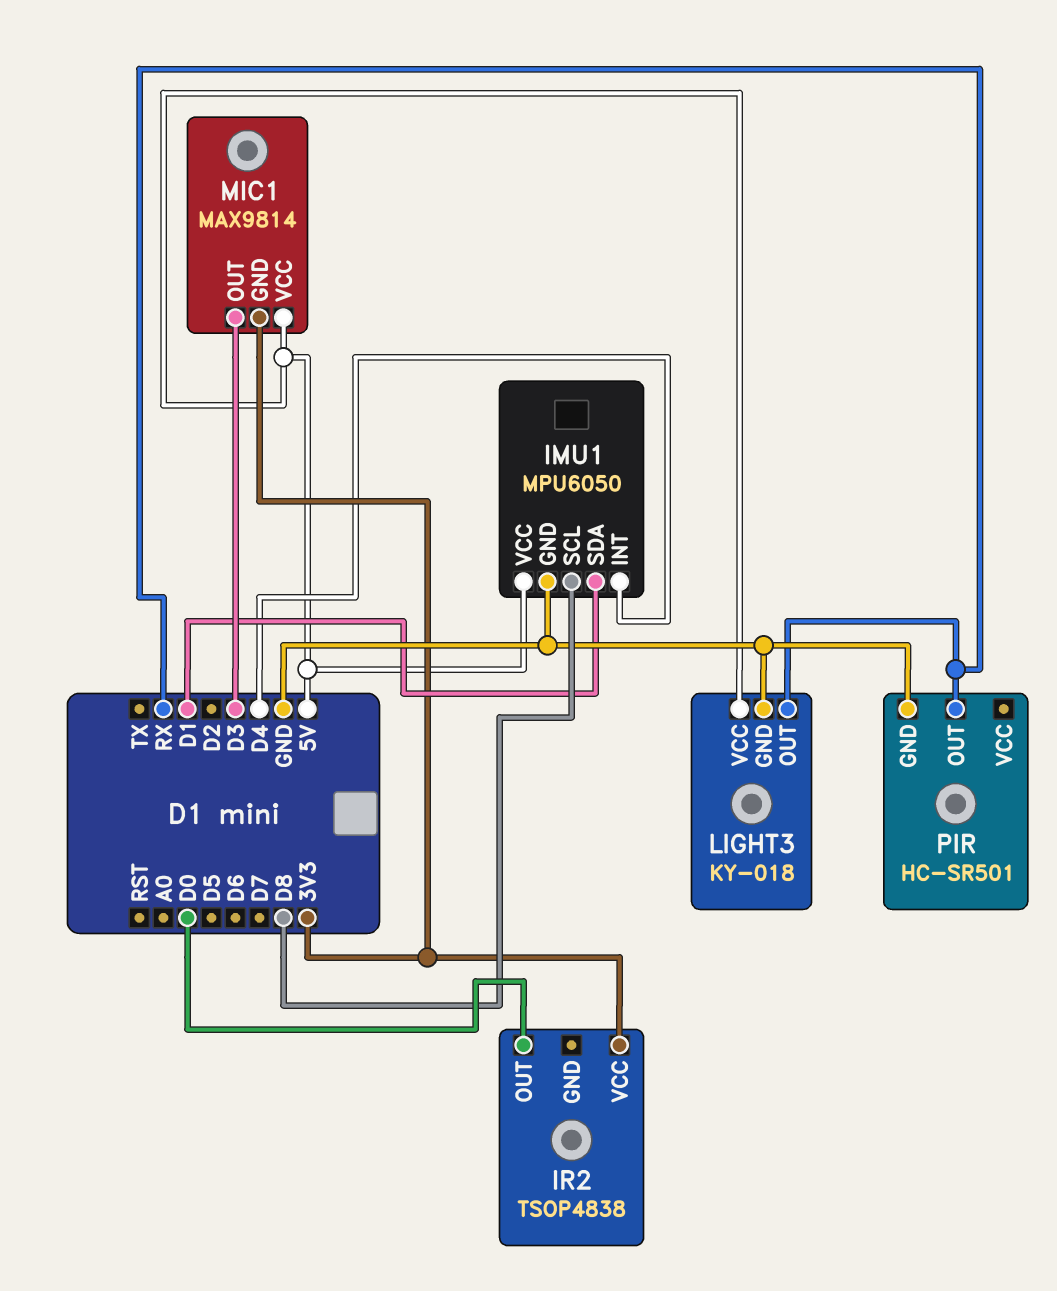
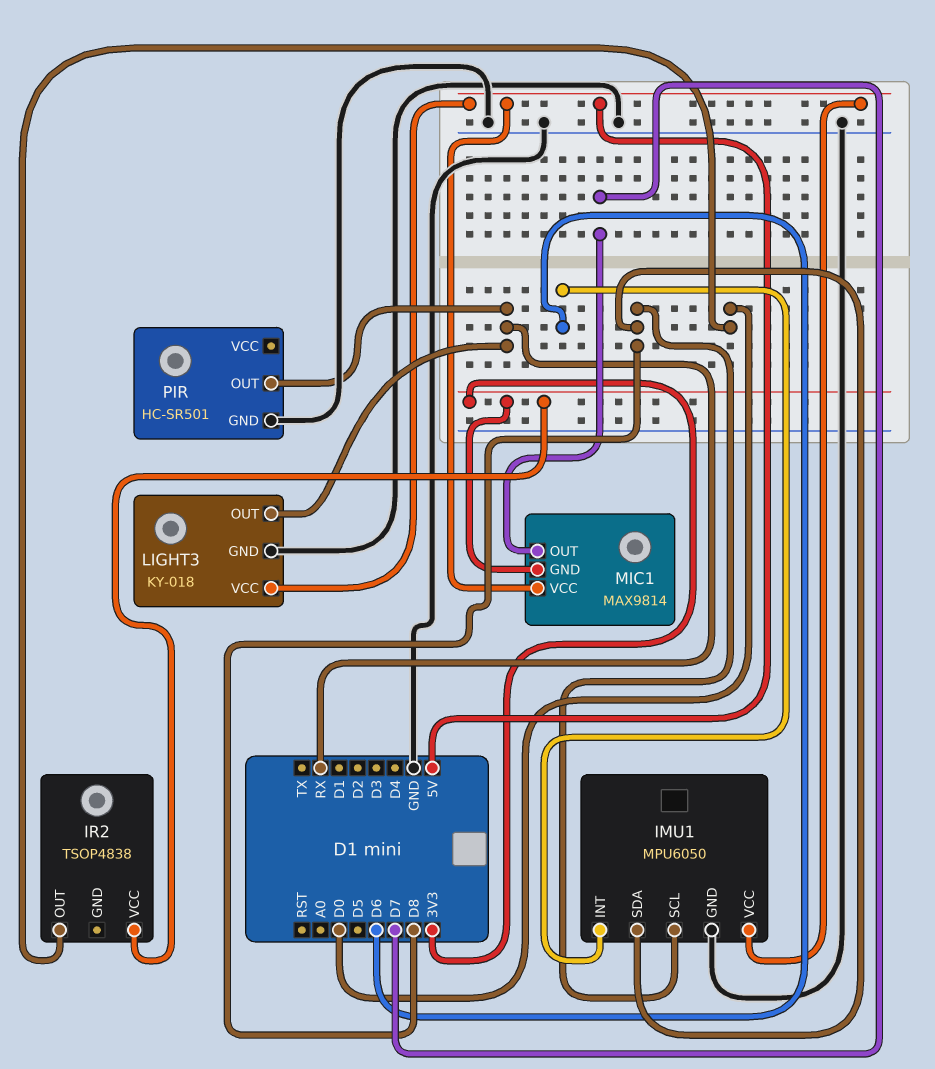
IMU1 pin INT: D4 -> D6
IMU1 pin SDA: D1 -> D8
MIC1 pin OUT: D3 -> D7

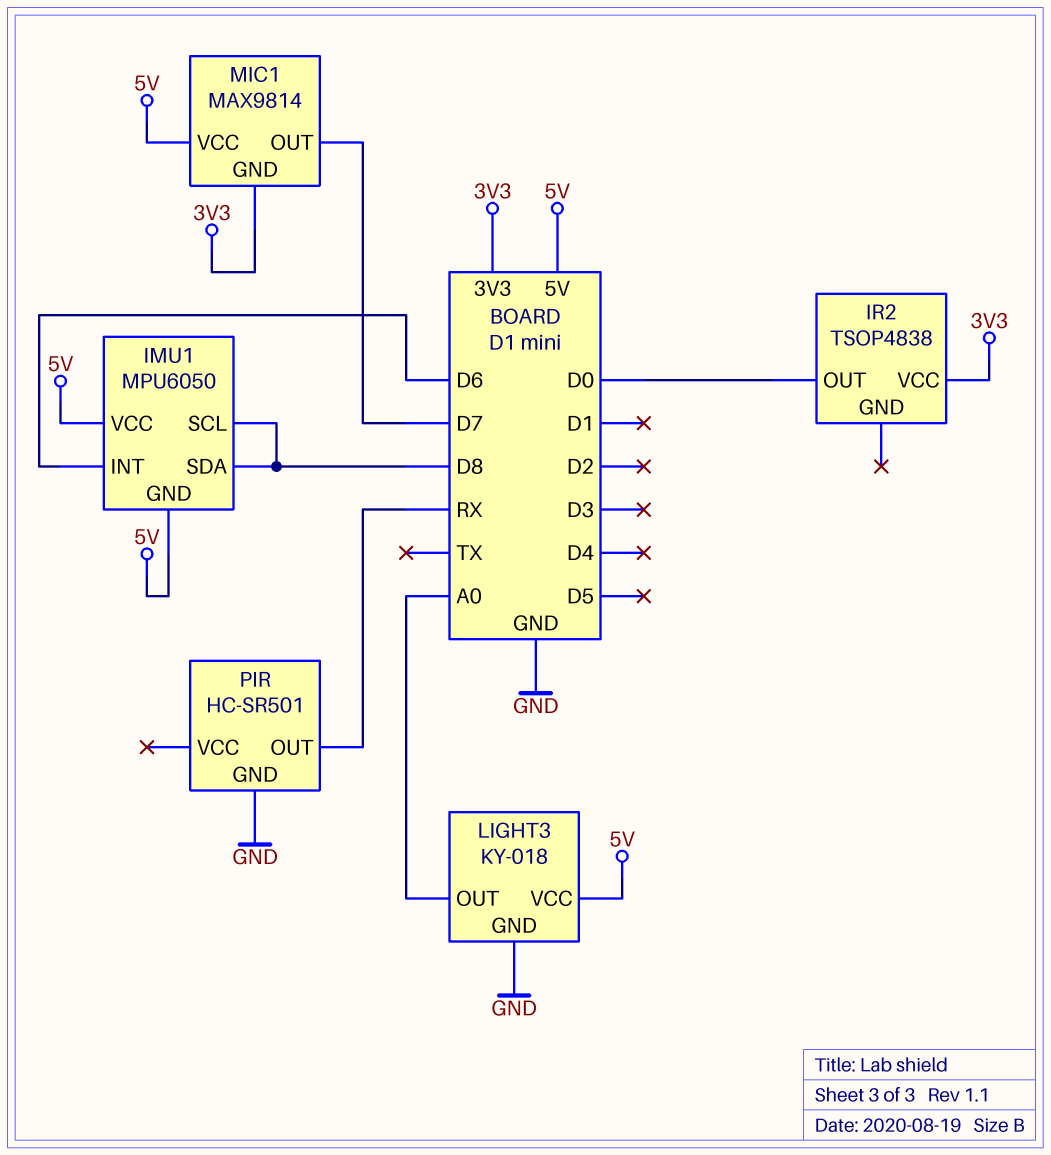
IMU1 pin GND: GND -> 5V
LIGHT3 pin OUT: RX -> A0

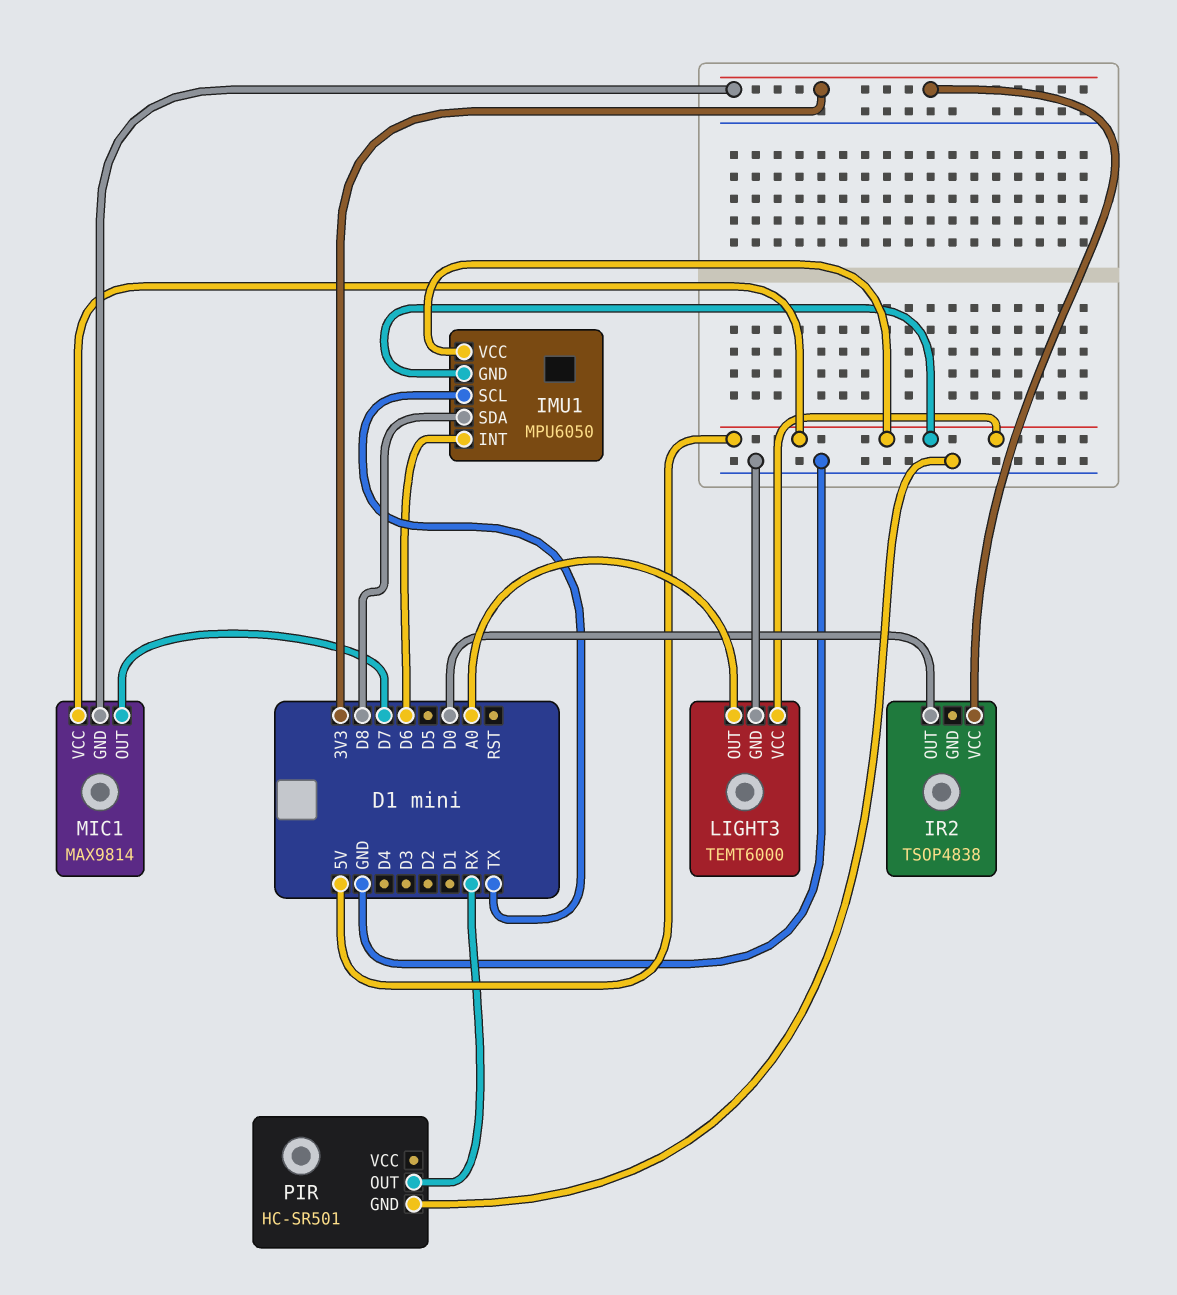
IMU1 pin SCL: D8 -> TX
LIGHT3: KY-018 -> TEMT6000

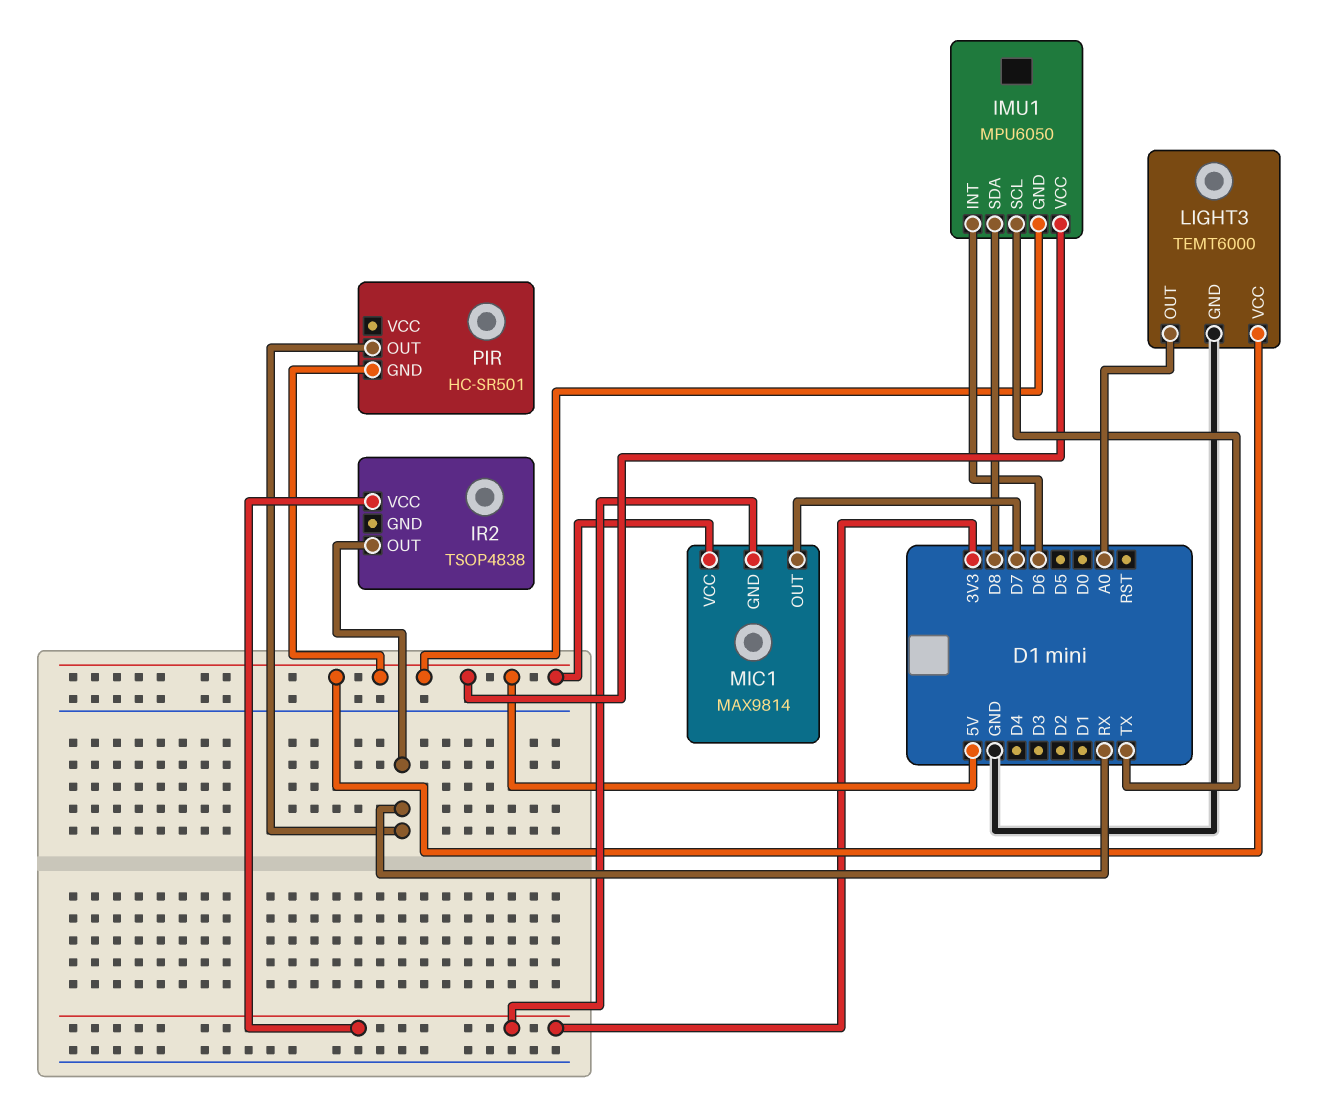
IR2 pin OUT: D0 -> RX
PIR pin GND: GND -> 5V

